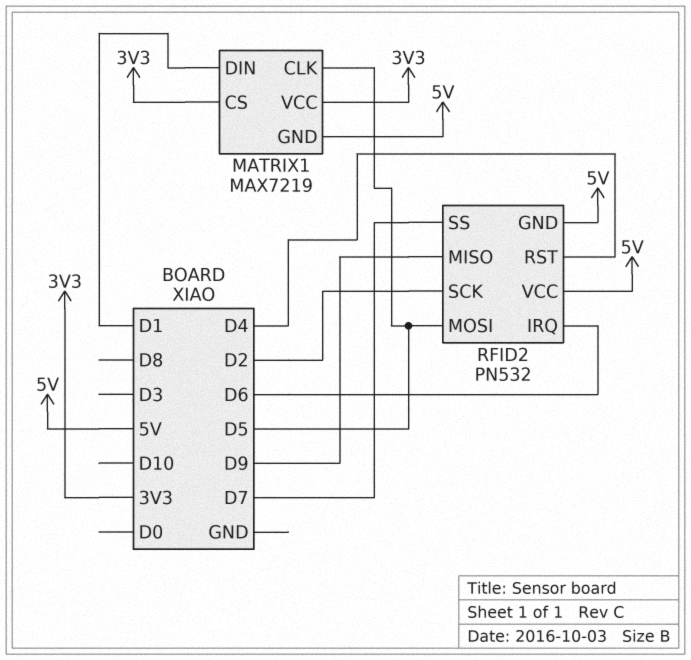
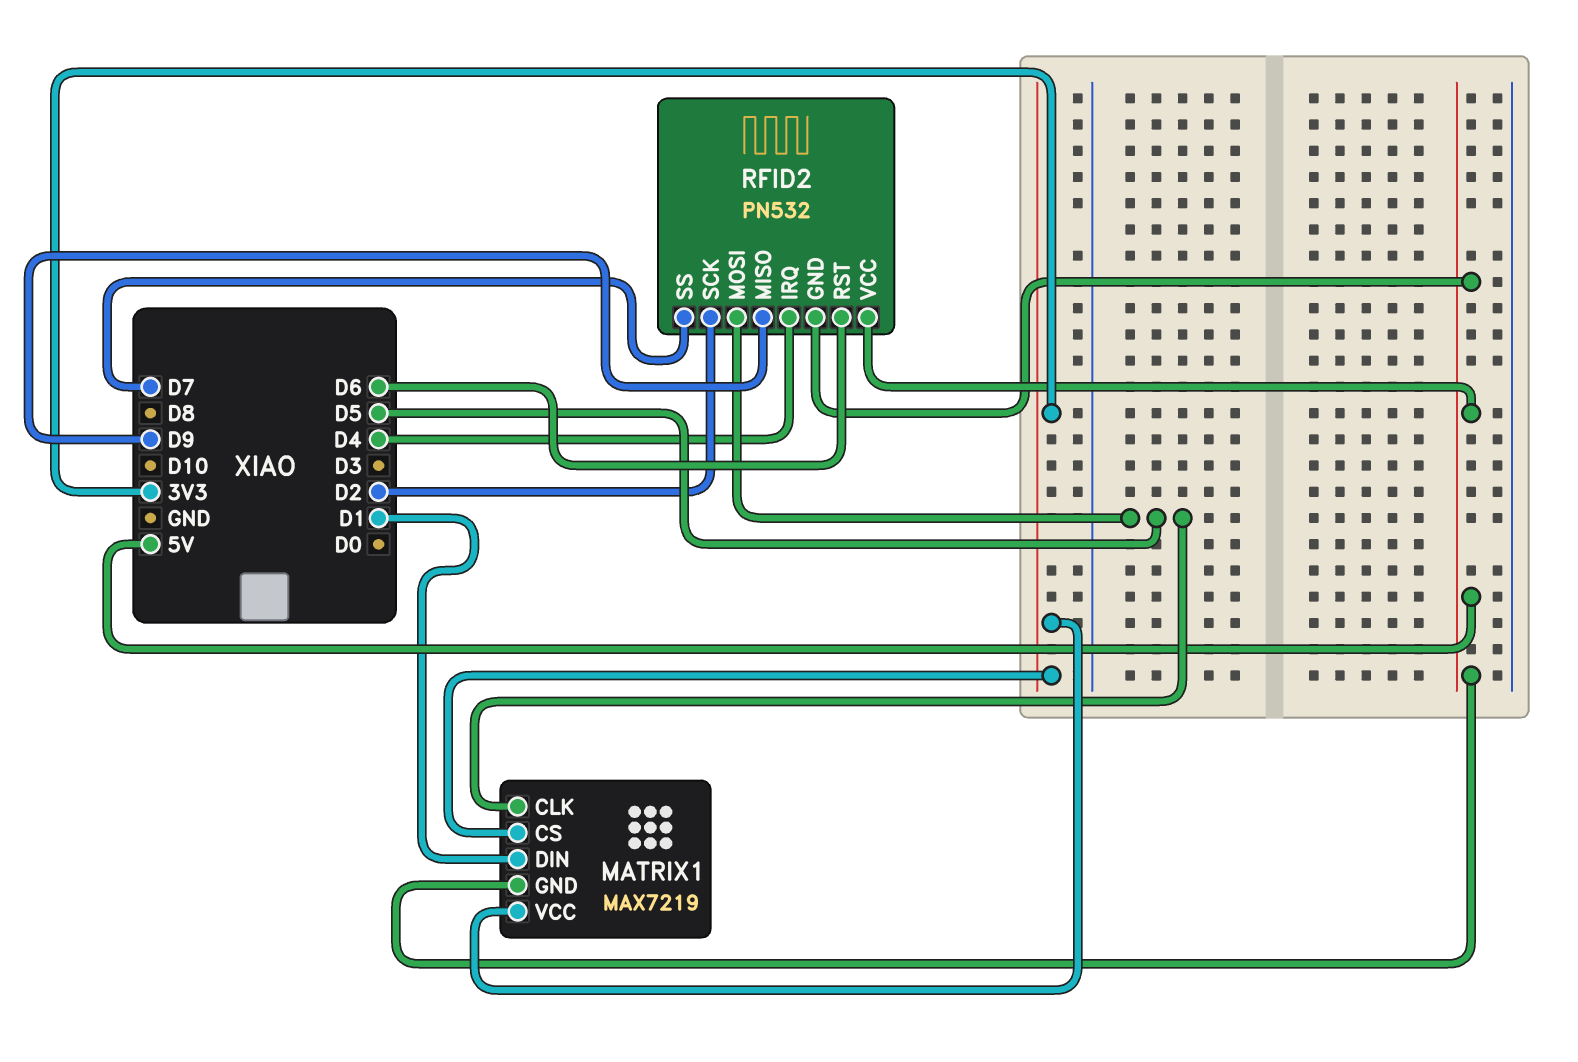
RFID2 pin IRQ: D6 -> D4
RFID2 pin RST: D4 -> D6

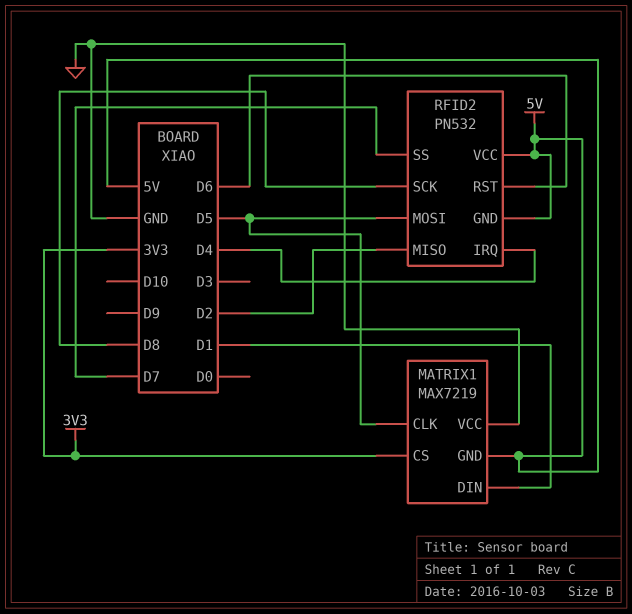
MATRIX1 pin VCC: 3V3 -> GND
RFID2 pin MISO: D9 -> D2
RFID2 pin SCK: D2 -> D8

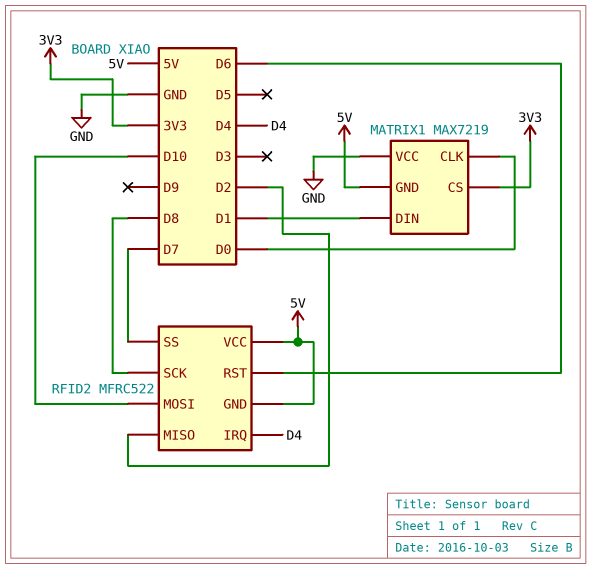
MATRIX1 pin CLK: D5 -> D0
RFID2: PN532 -> MFRC522
RFID2 pin MOSI: D5 -> D10

